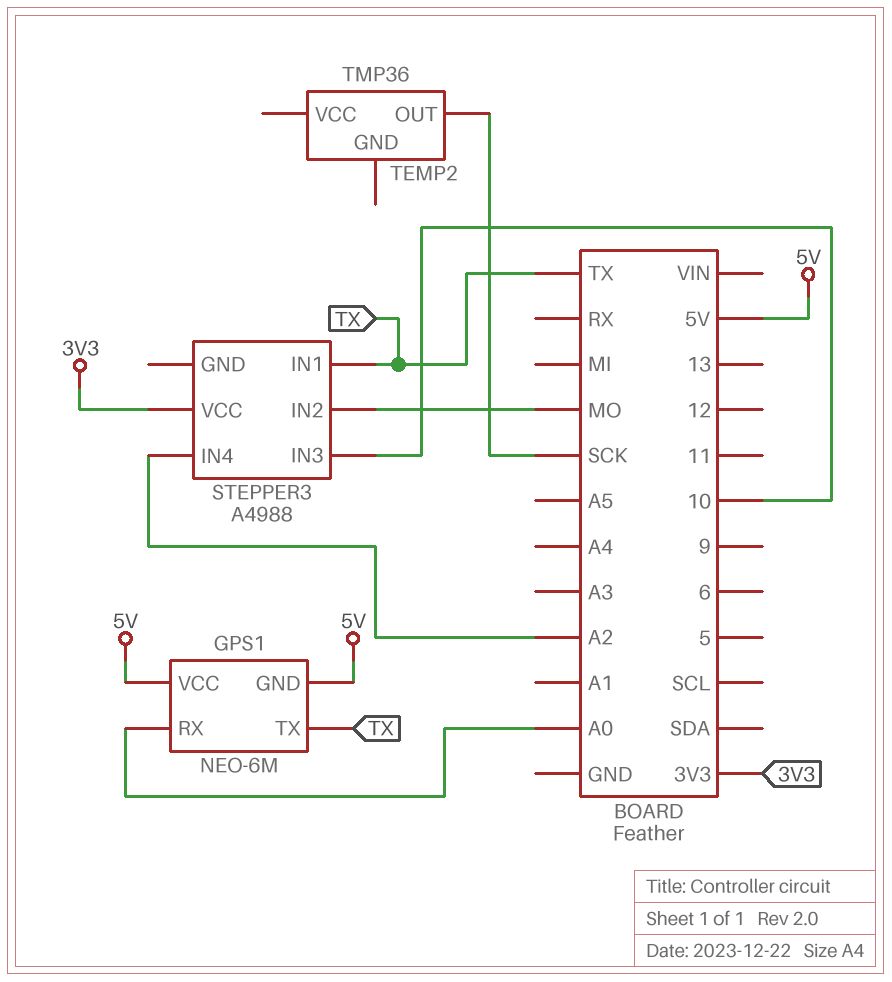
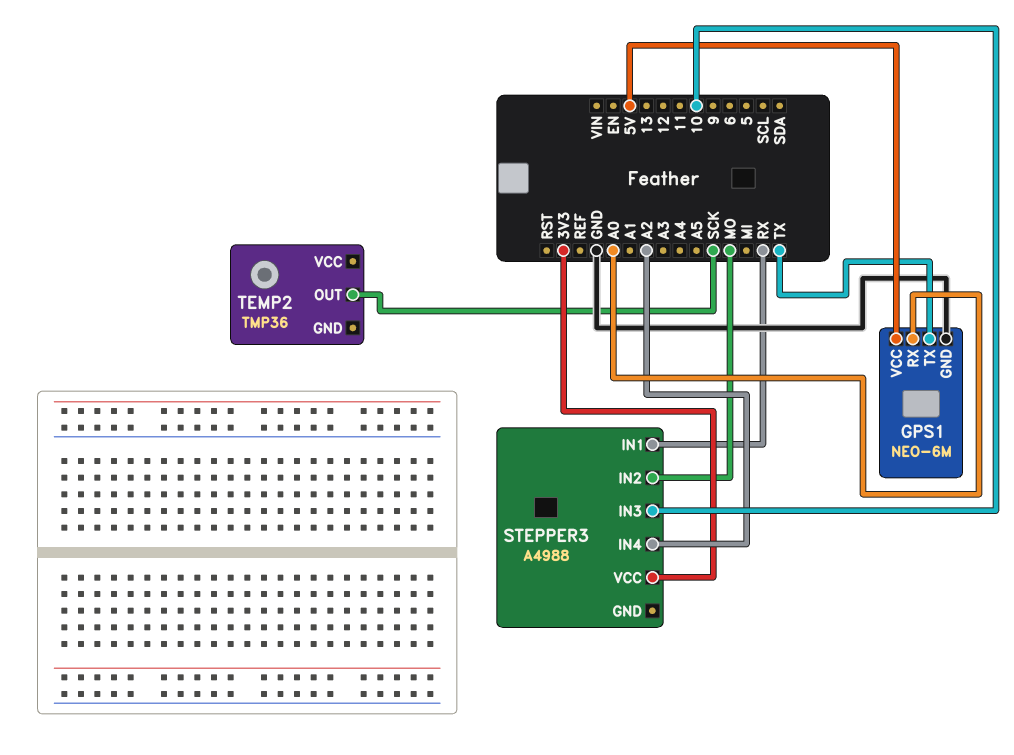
GPS1 pin GND: 5V -> GND
STEPPER3 pin IN1: TX -> RX

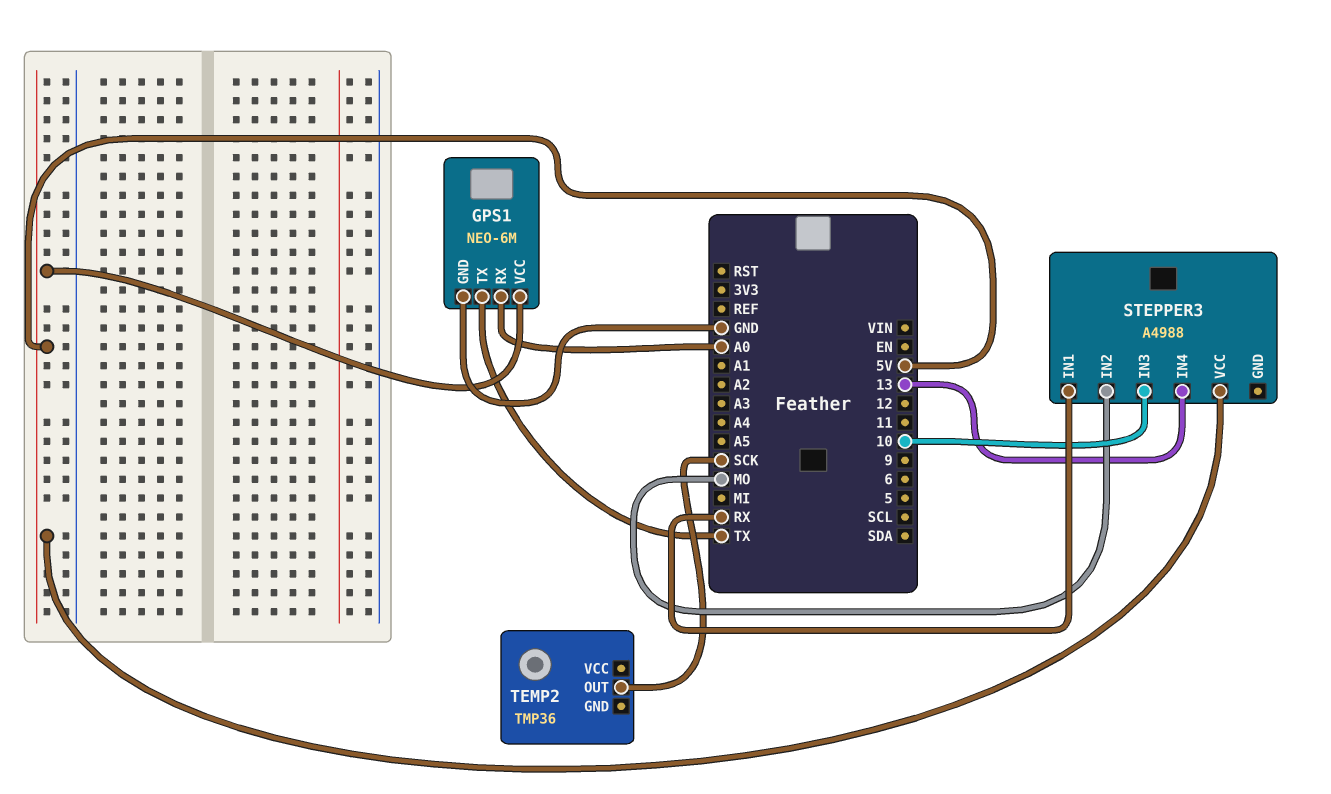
STEPPER3 pin IN4: A2 -> 13
STEPPER3 pin VCC: 3V3 -> 5V

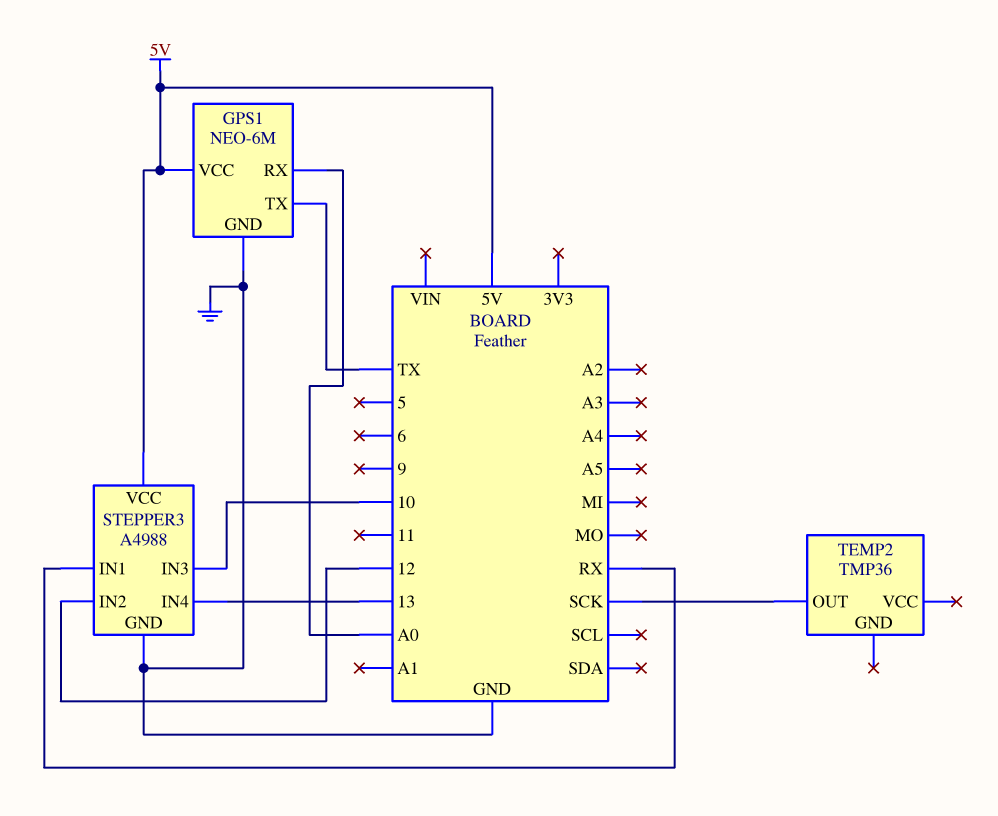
STEPPER3 pin GND: none -> GND
STEPPER3 pin IN2: MO -> 12

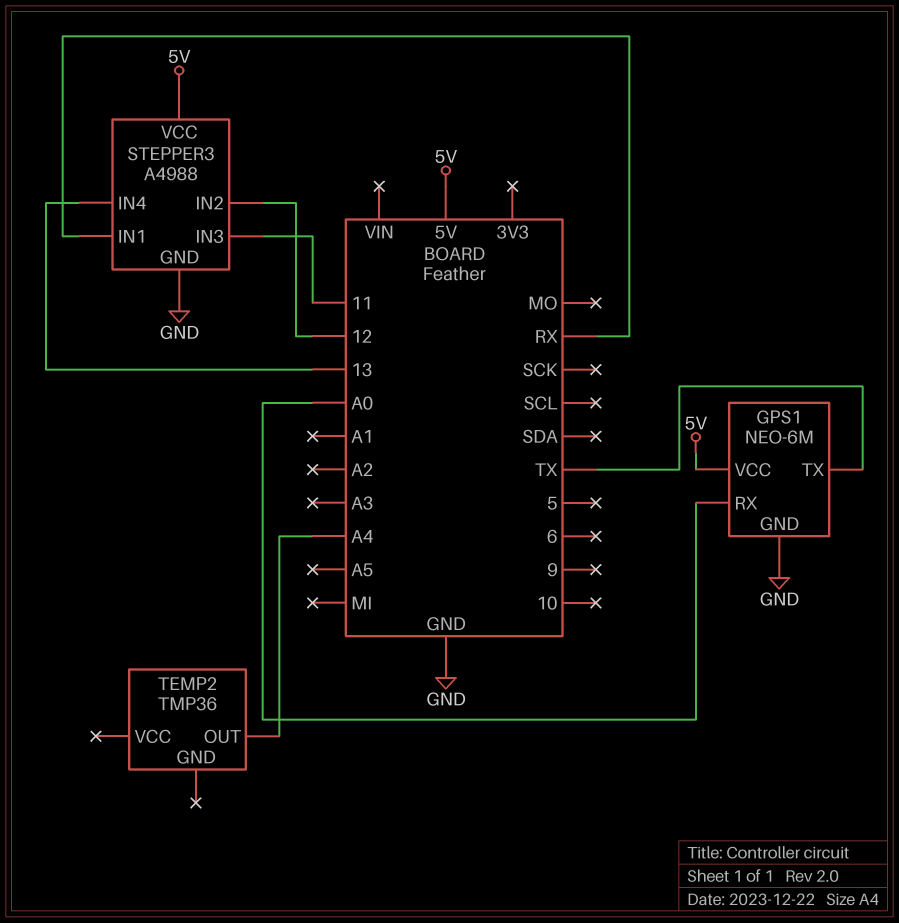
STEPPER3 pin IN3: 10 -> 11
TEMP2 pin OUT: SCK -> A4

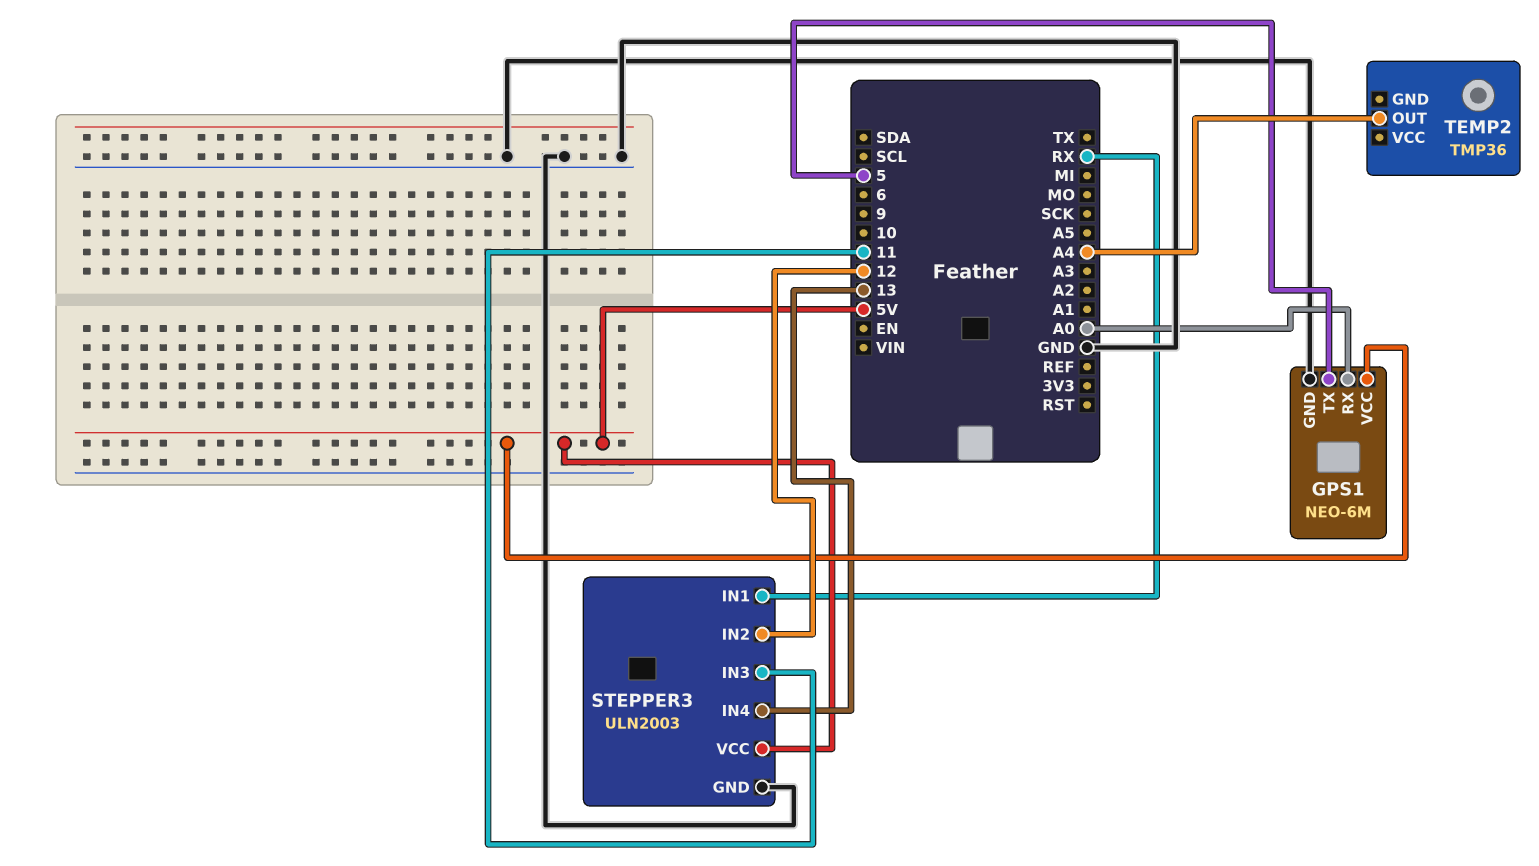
GPS1 pin TX: TX -> 5
STEPPER3: A4988 -> ULN2003

